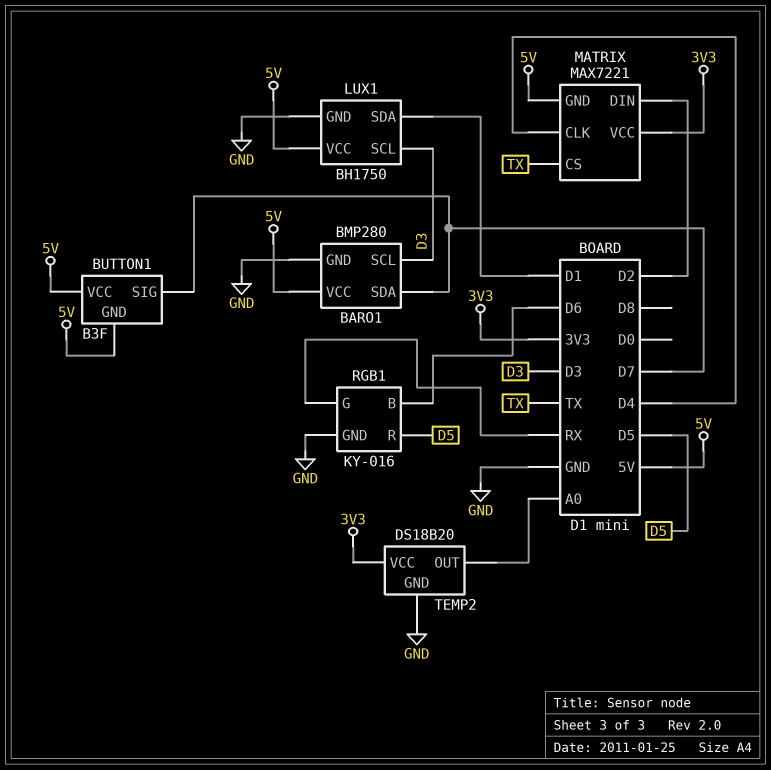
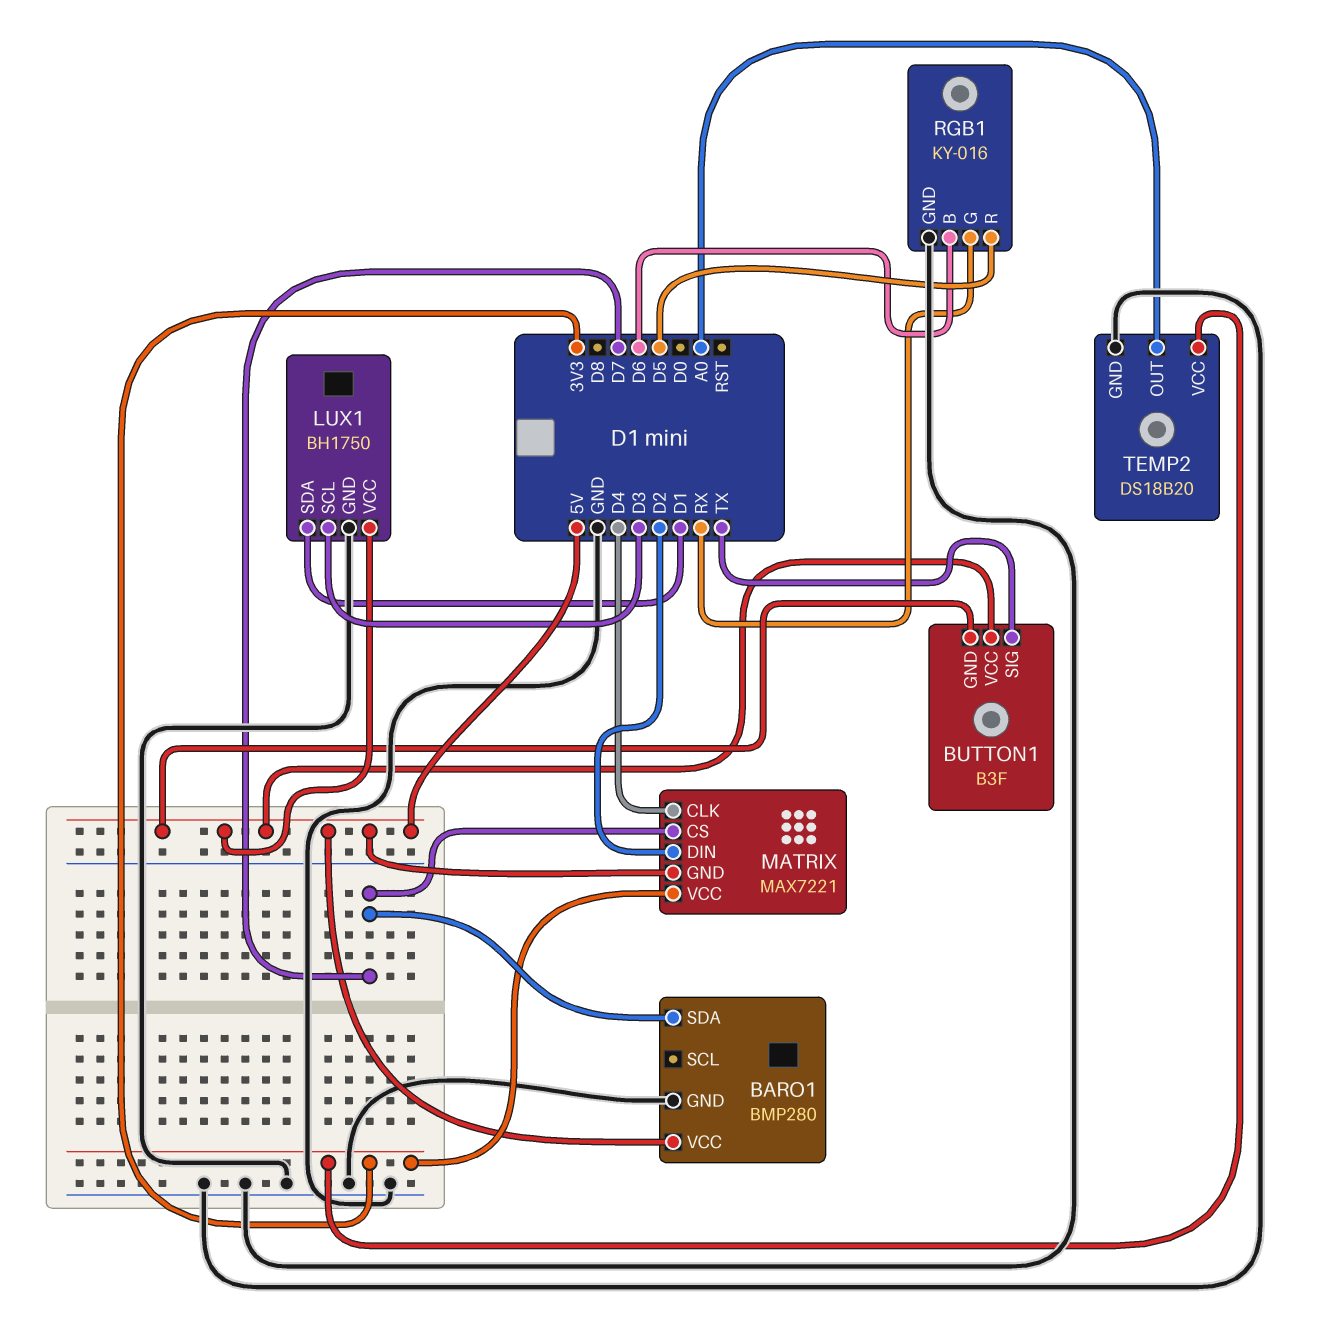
BARO1 pin SCL: D3 -> none
BUTTON1 pin SIG: D7 -> TX
MATRIX pin CS: TX -> D7

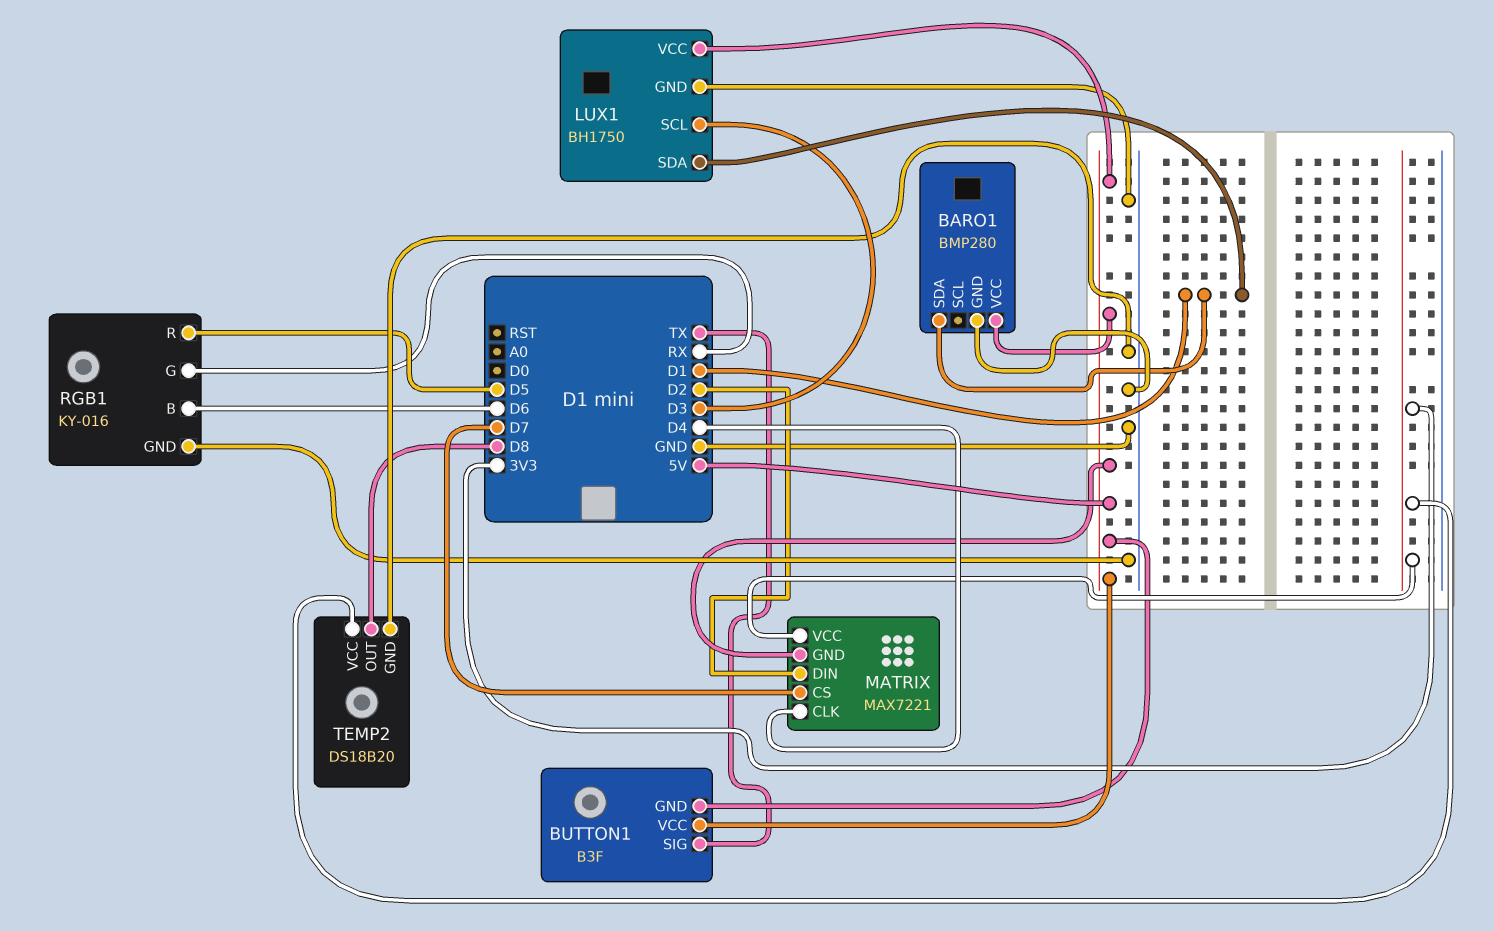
BARO1 pin SDA: D7 -> D1
TEMP2 pin OUT: A0 -> D8

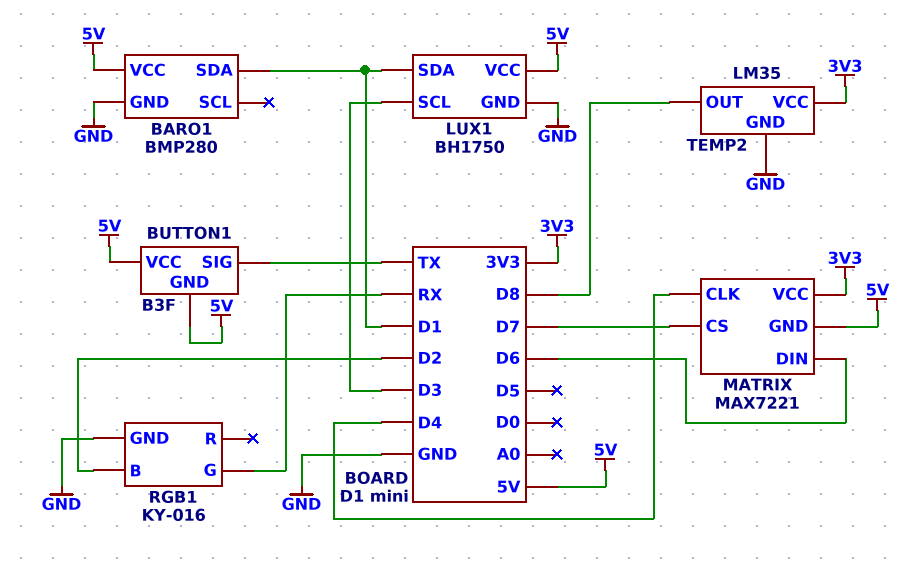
MATRIX pin DIN: D2 -> D6
RGB1 pin B: D6 -> D2
RGB1 pin R: D5 -> none
TEMP2: DS18B20 -> LM35

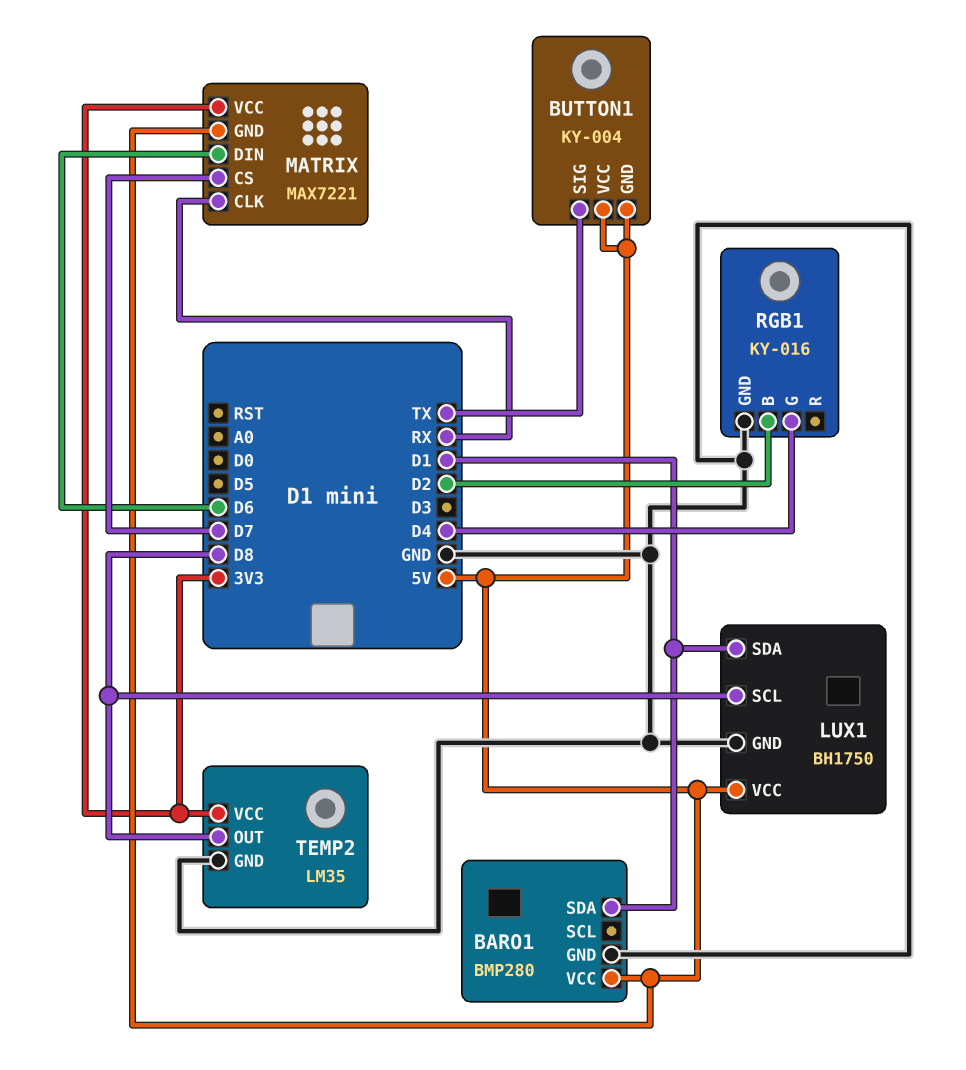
BUTTON1: B3F -> KY-004
LUX1 pin SCL: D3 -> D8
MATRIX pin CLK: D4 -> RX
RGB1 pin G: RX -> D4

